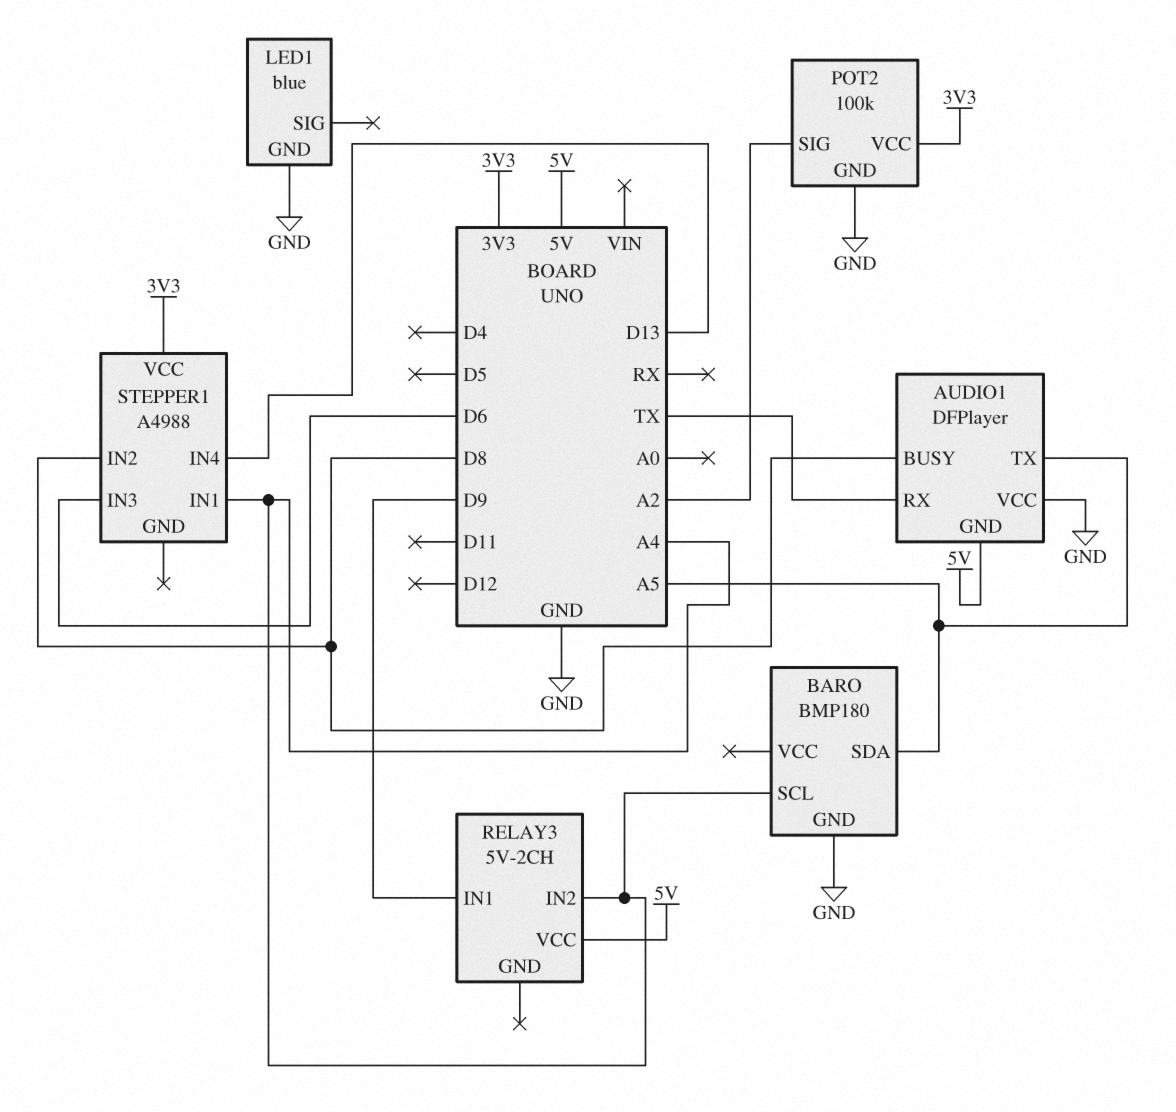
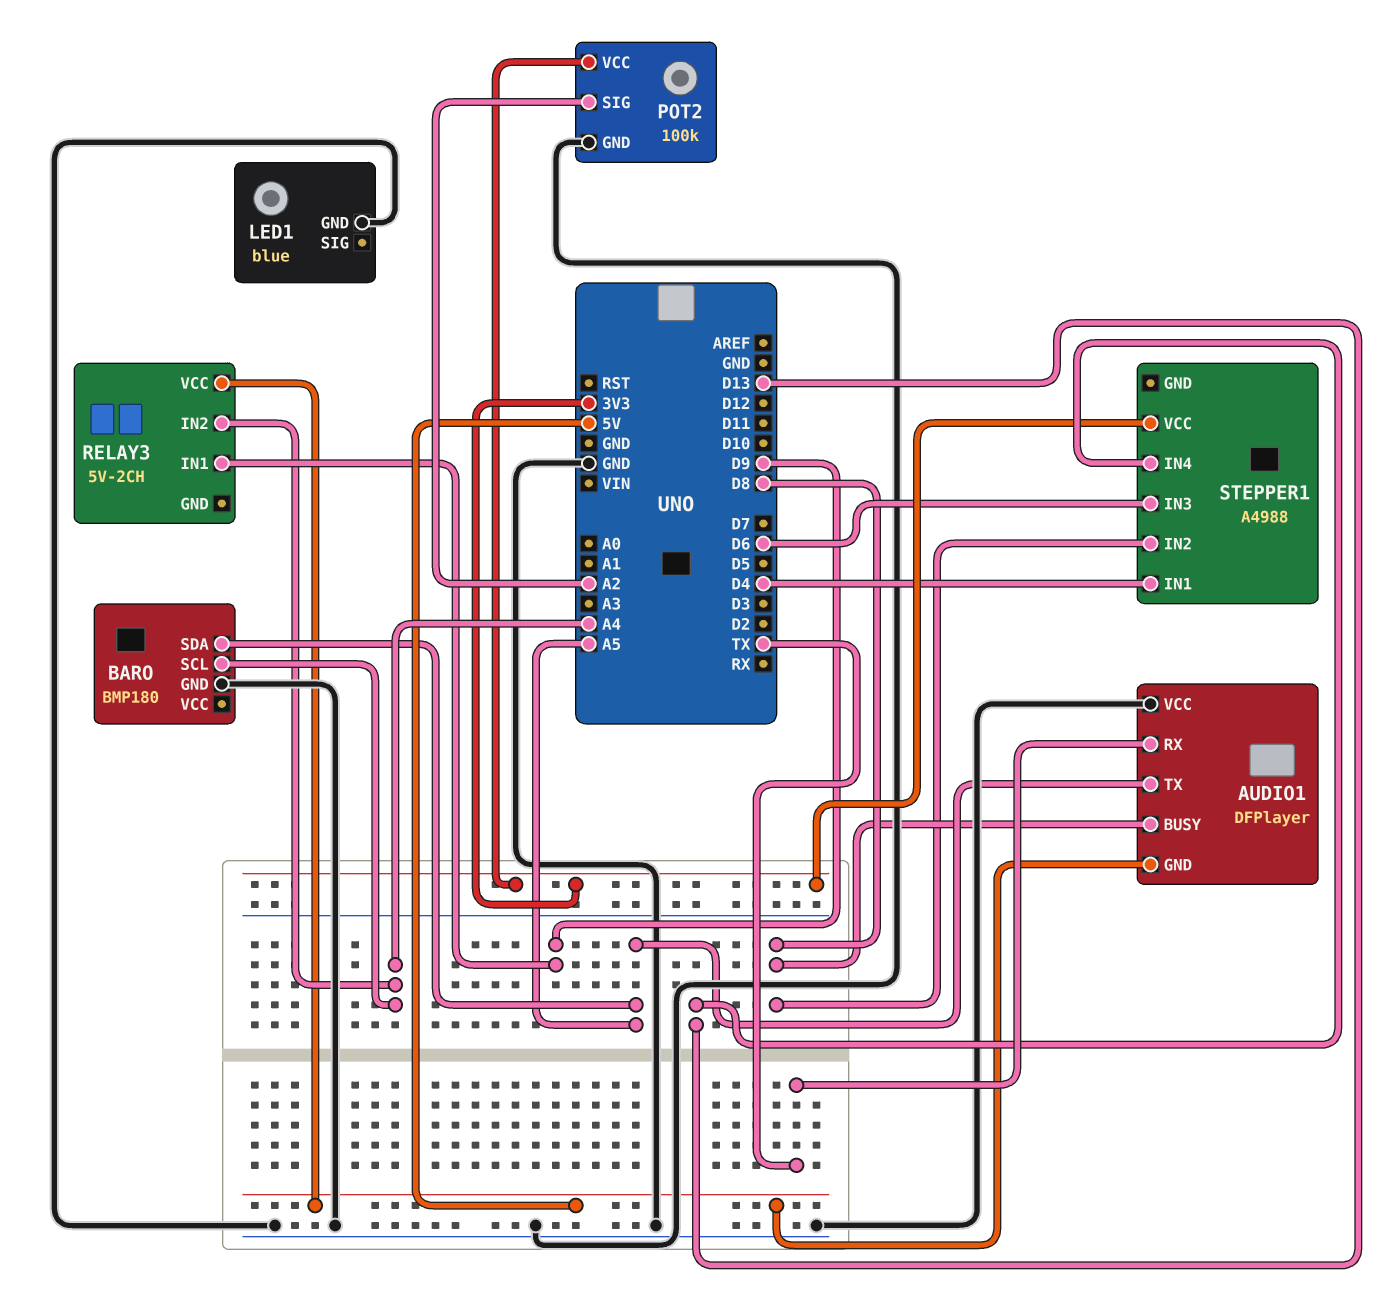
STEPPER1 pin IN1: A4 -> D4

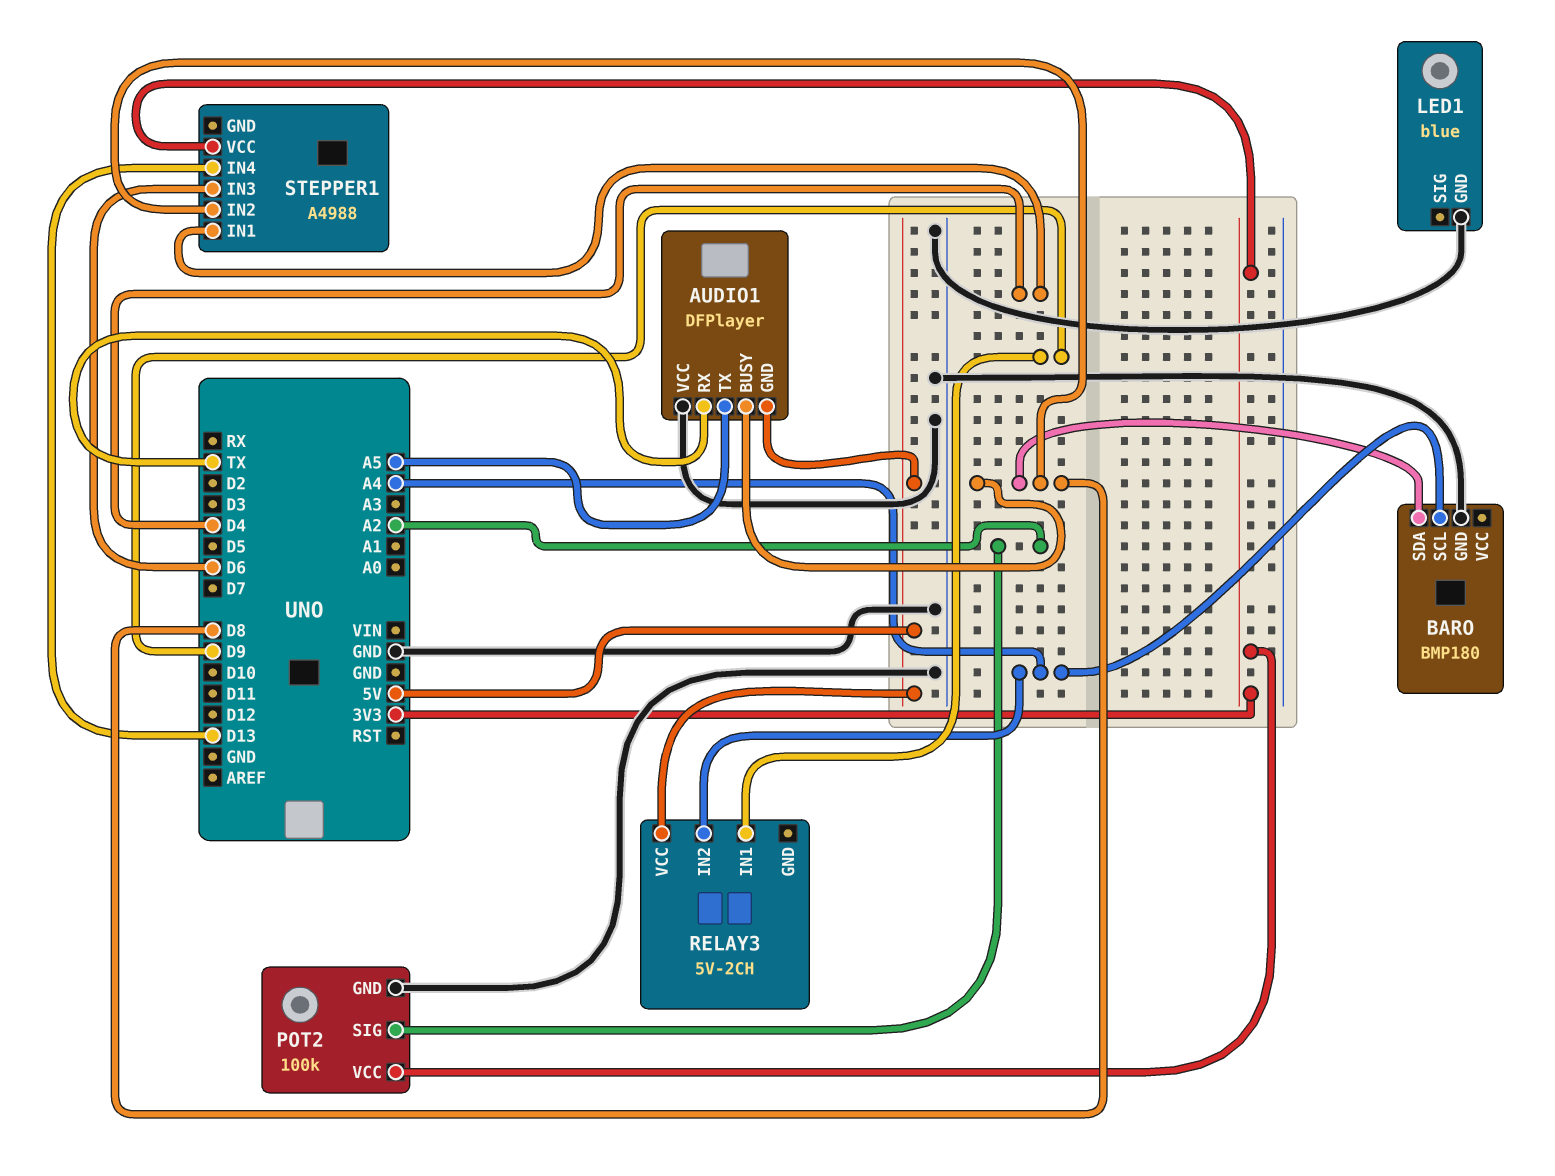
BARO pin SDA: A5 -> D8

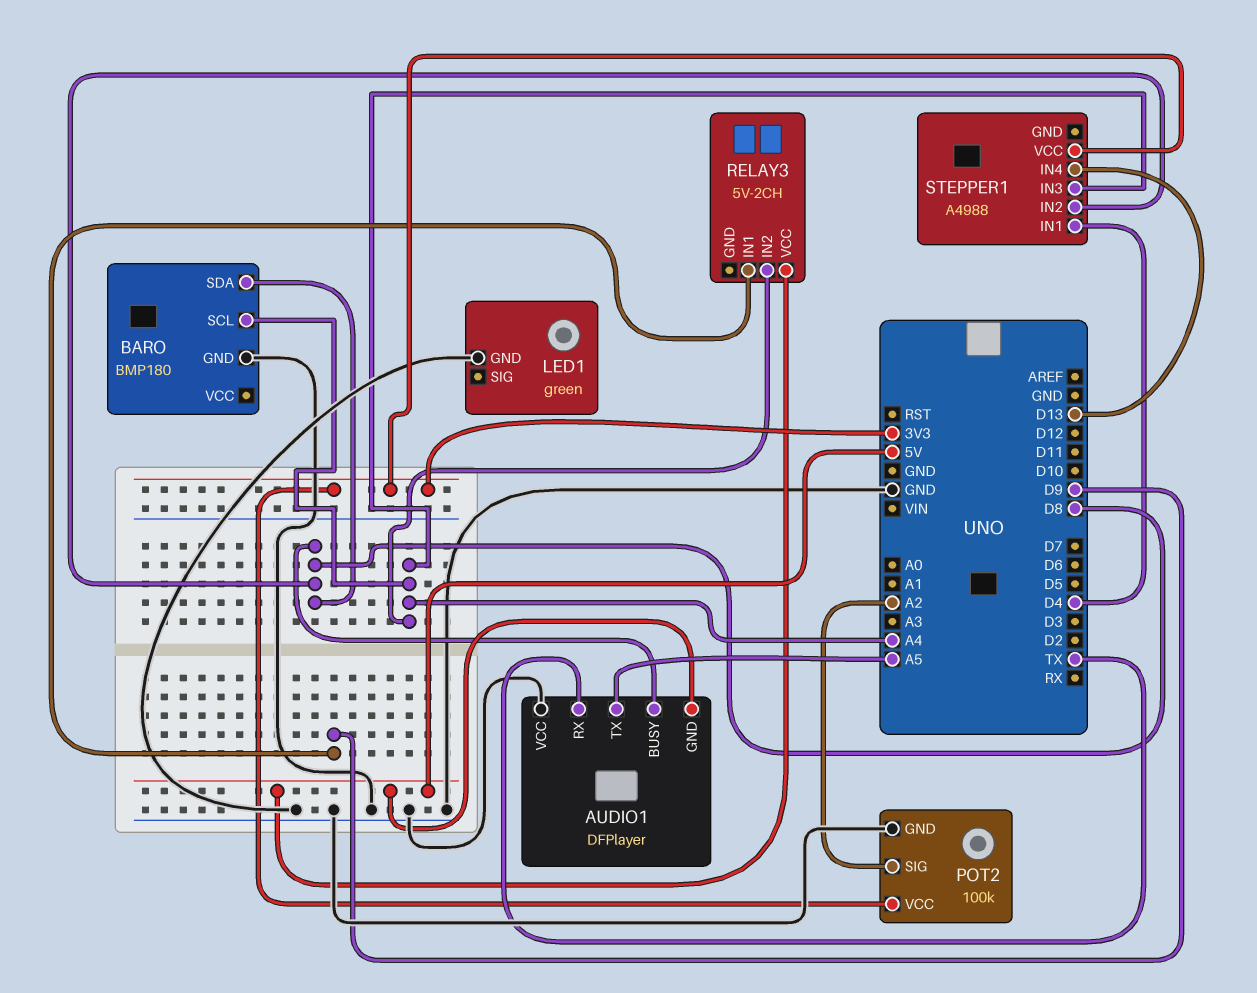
LED1: blue -> green
STEPPER1 pin IN3: D6 -> A4

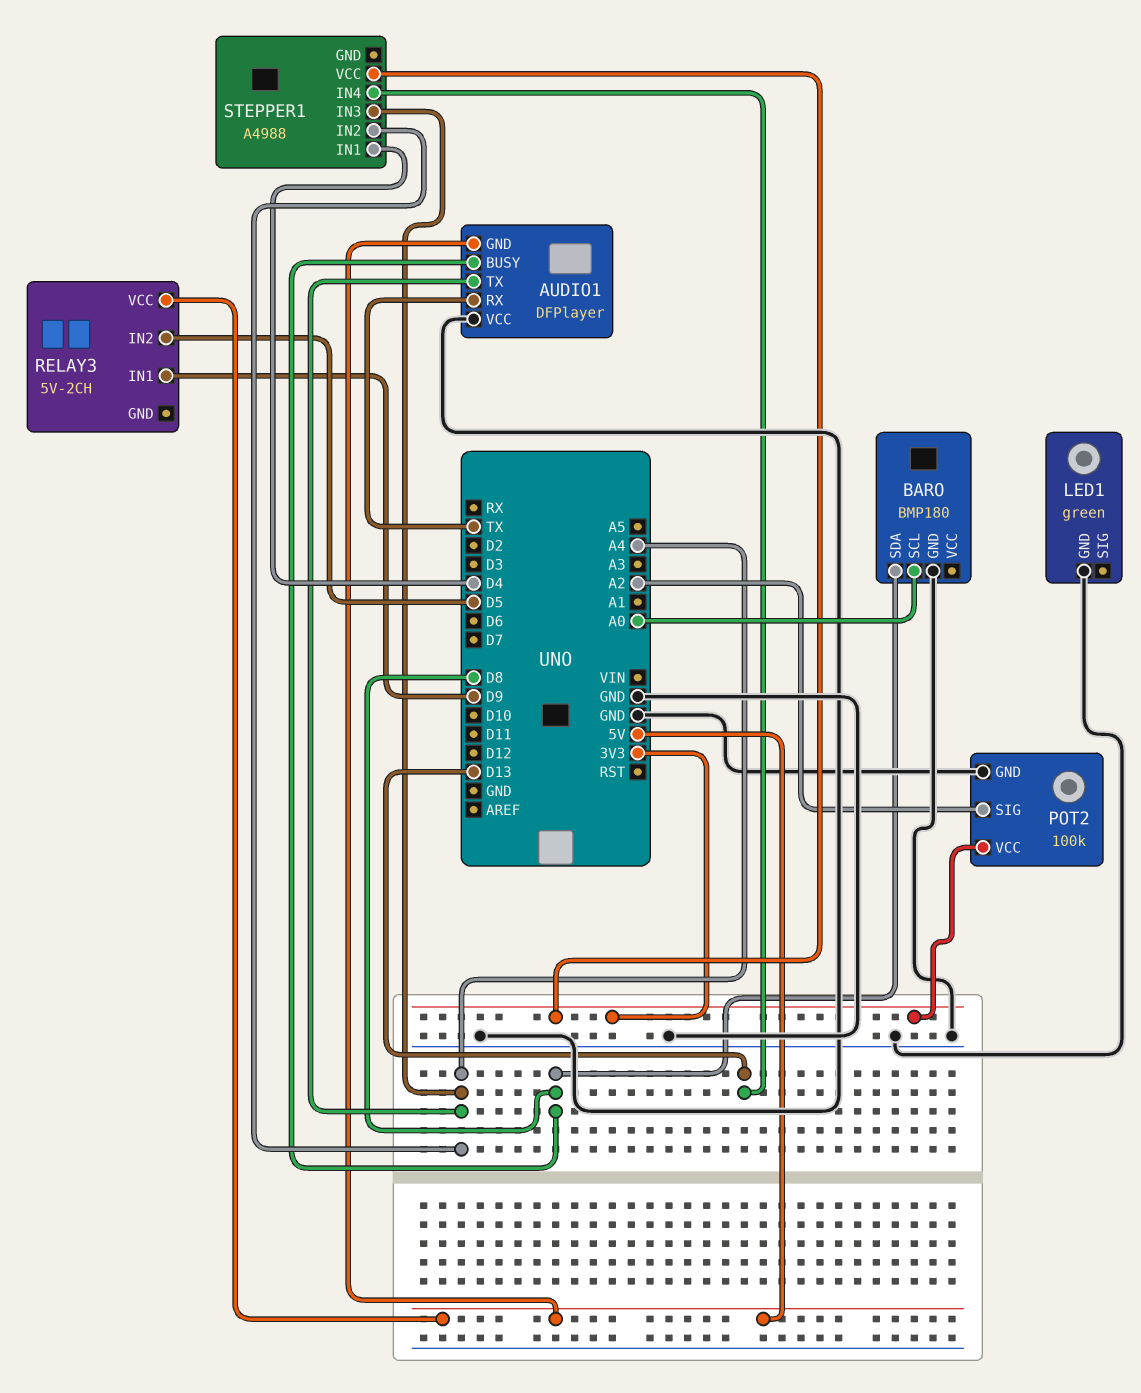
AUDIO1 pin TX: A5 -> A4
BARO pin SCL: A4 -> A0
RELAY3 pin IN2: A4 -> D5
STEPPER1 pin IN2: D8 -> A4

